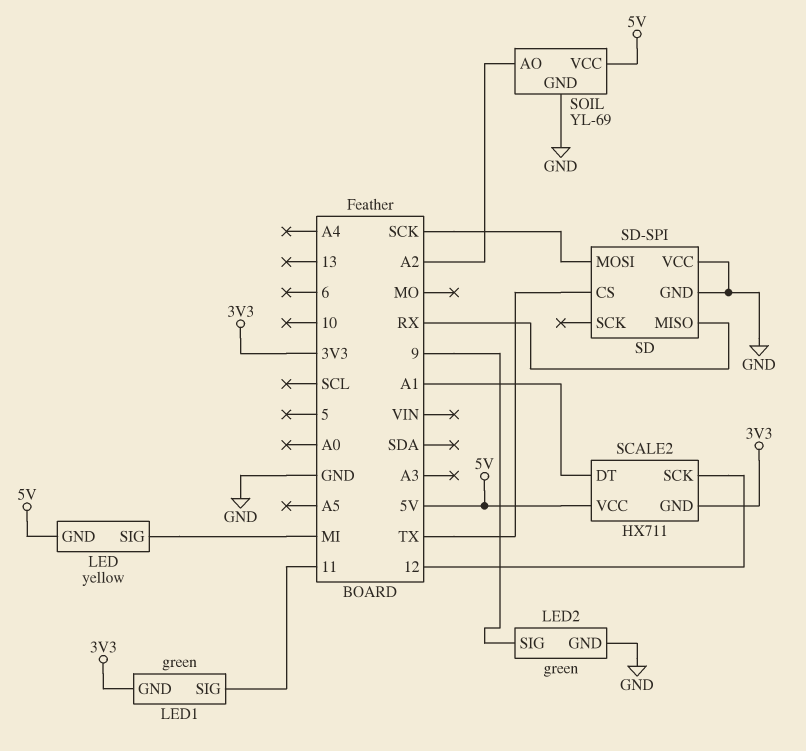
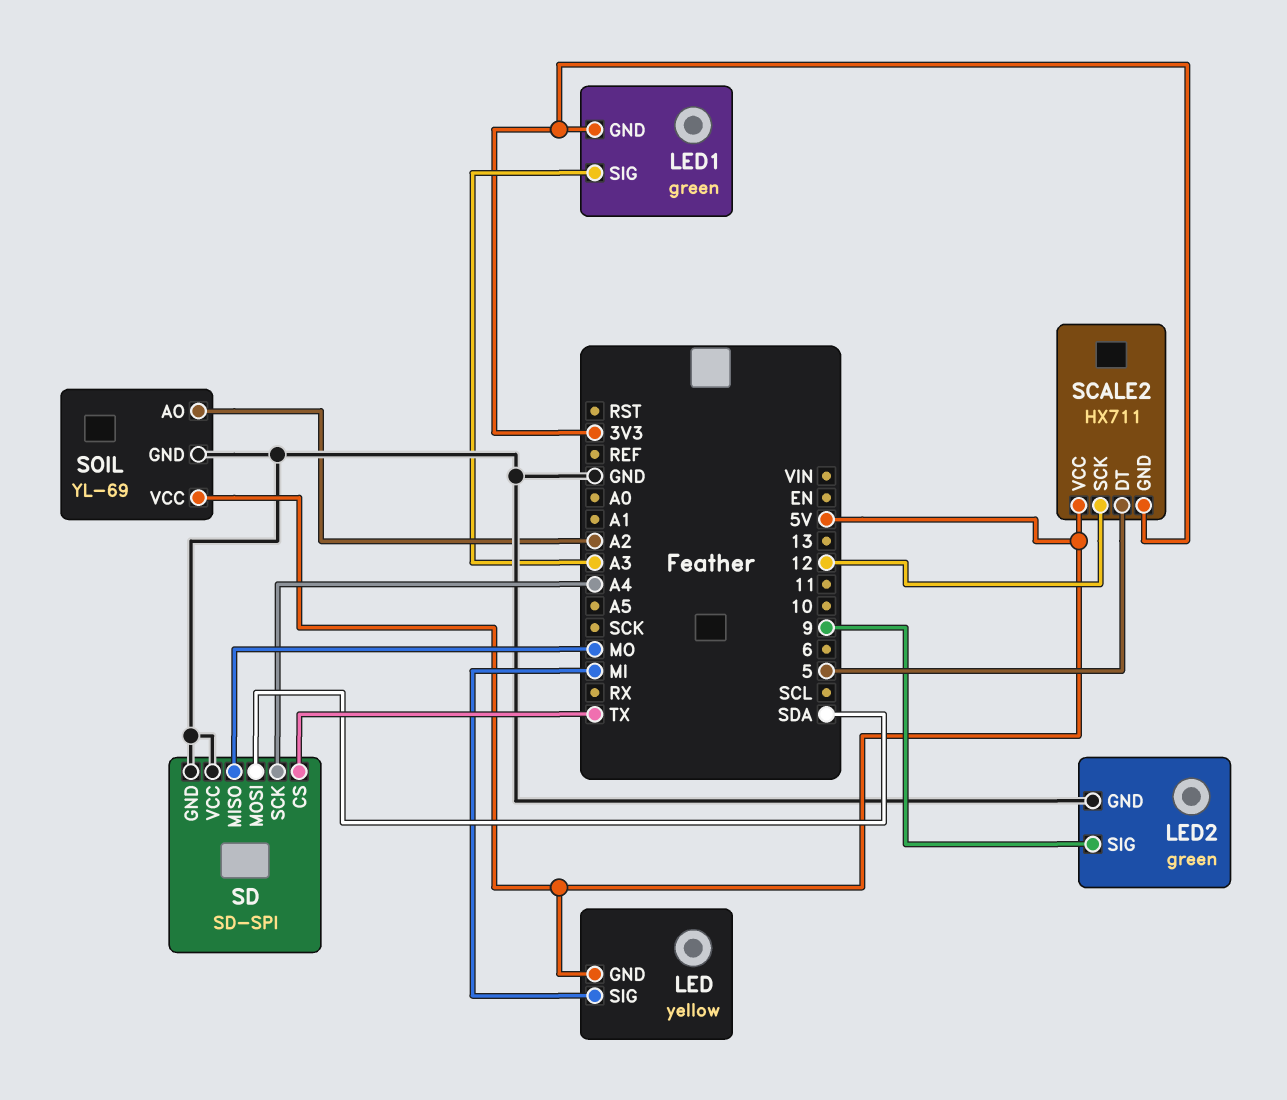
LED1 pin SIG: 11 -> A3
SCALE2 pin DT: A1 -> 5
SD pin MISO: RX -> MO
SD pin MOSI: SCK -> SDA
SD pin SCK: none -> A4

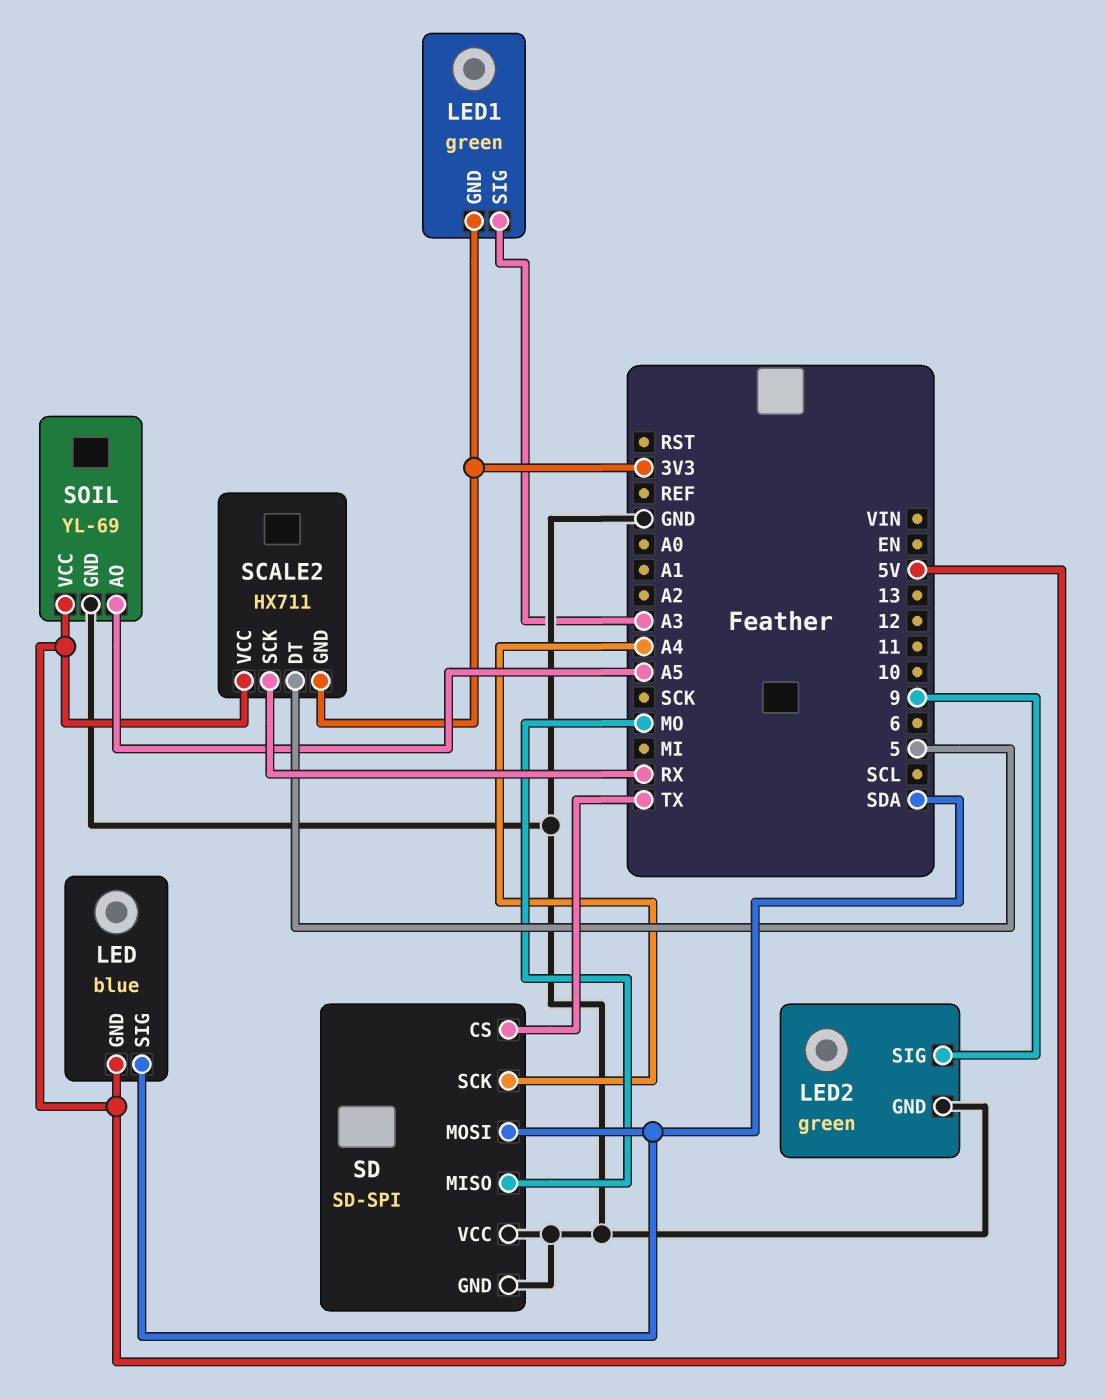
LED: yellow -> blue
LED pin SIG: MI -> SDA
SCALE2 pin SCK: 12 -> RX
SOIL pin AO: A2 -> A5

